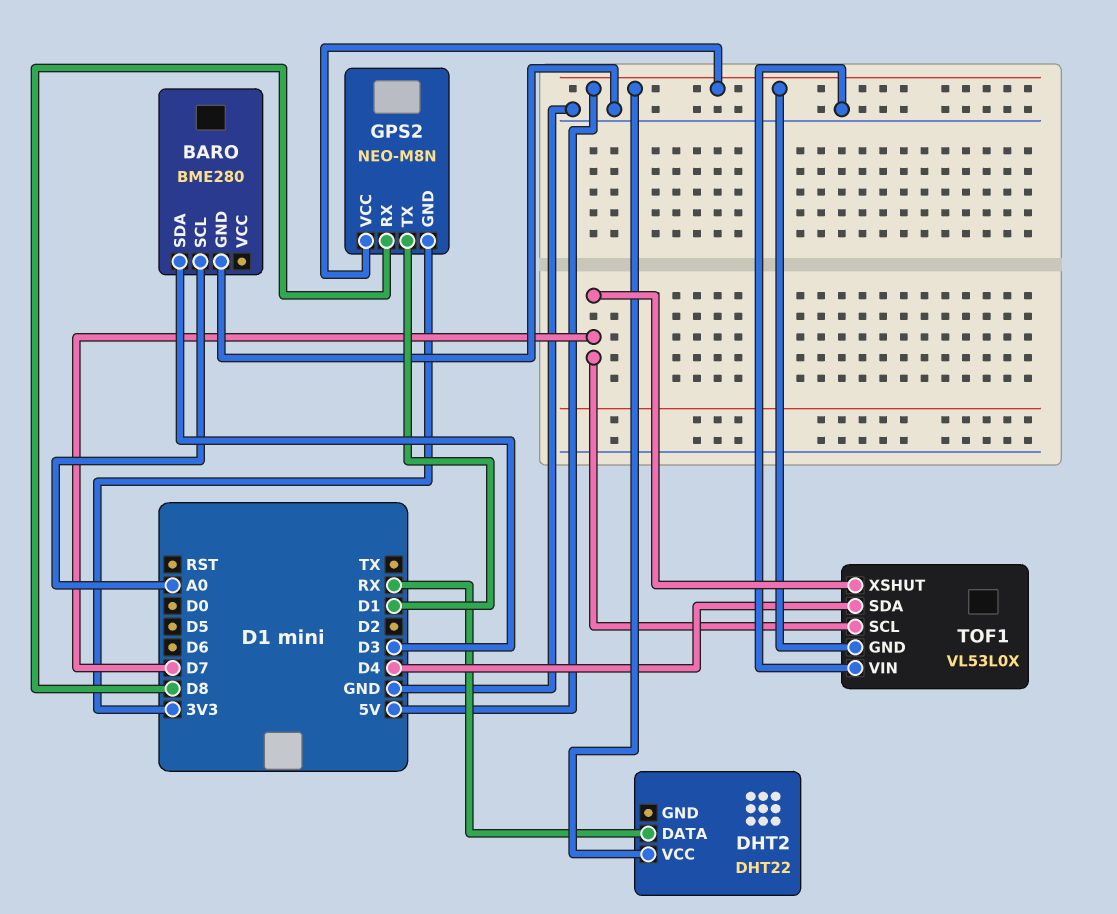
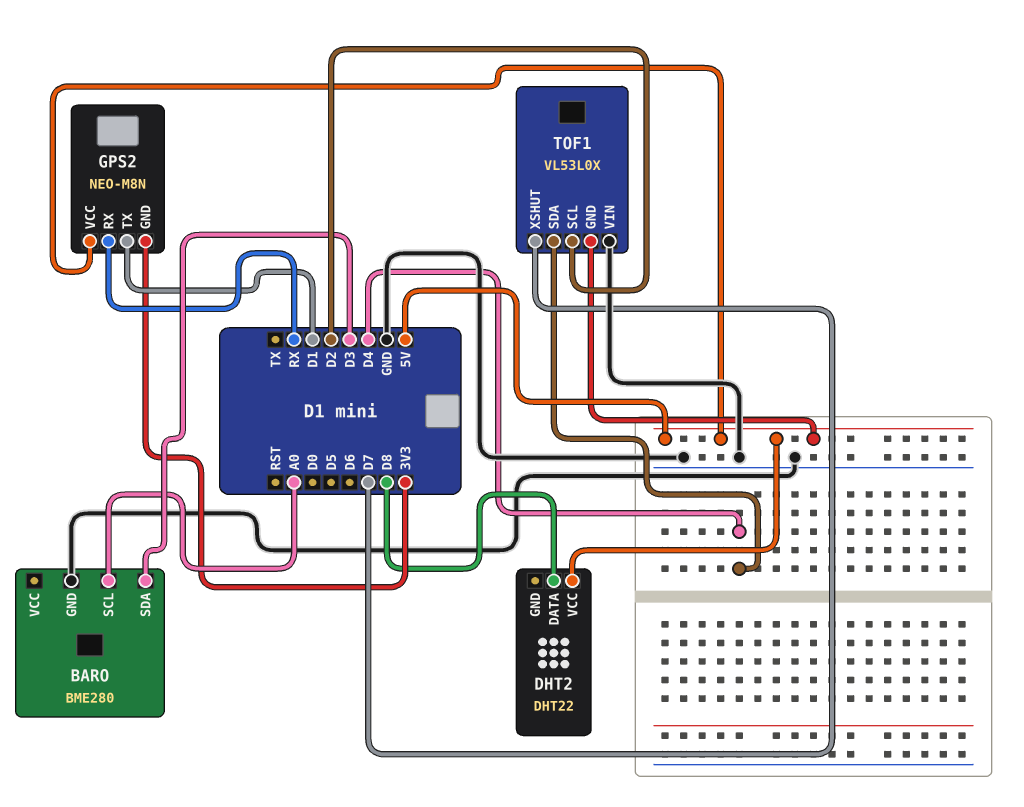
DHT2 pin DATA: RX -> D8
GPS2 pin RX: D8 -> RX
TOF1 pin SCL: D7 -> D2

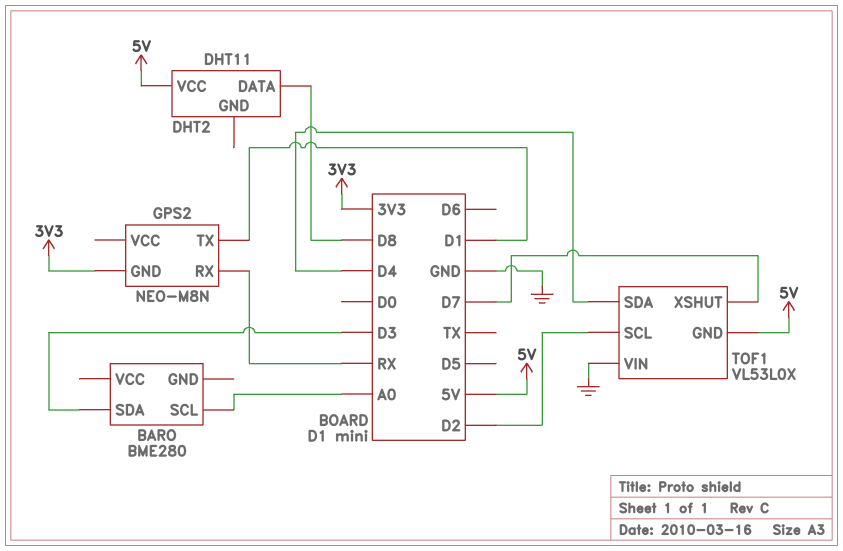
BARO pin GND: GND -> none
DHT2: DHT22 -> DHT11
GPS2 pin VCC: 5V -> none

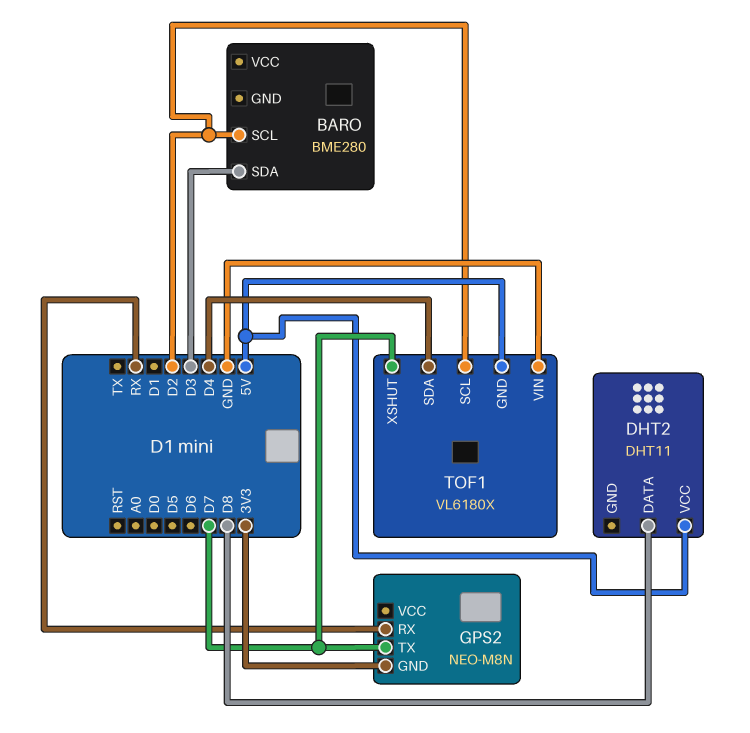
BARO pin SCL: A0 -> D2
GPS2 pin TX: D1 -> D7
TOF1: VL53L0X -> VL6180X

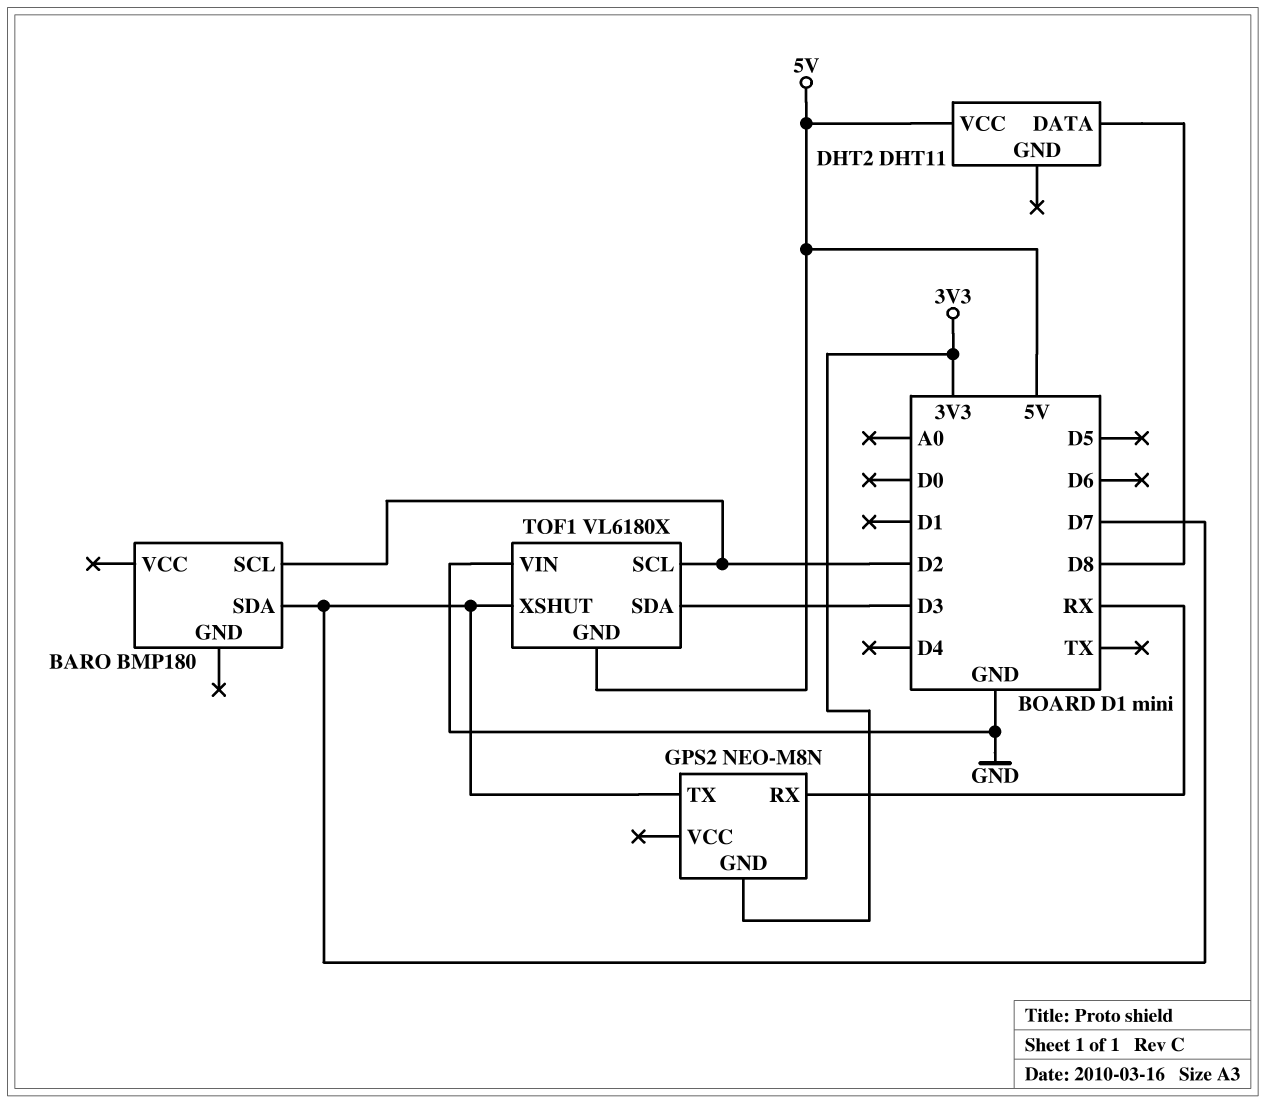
BARO: BME280 -> BMP180
BARO pin SDA: D3 -> D7
TOF1 pin SDA: D4 -> D3

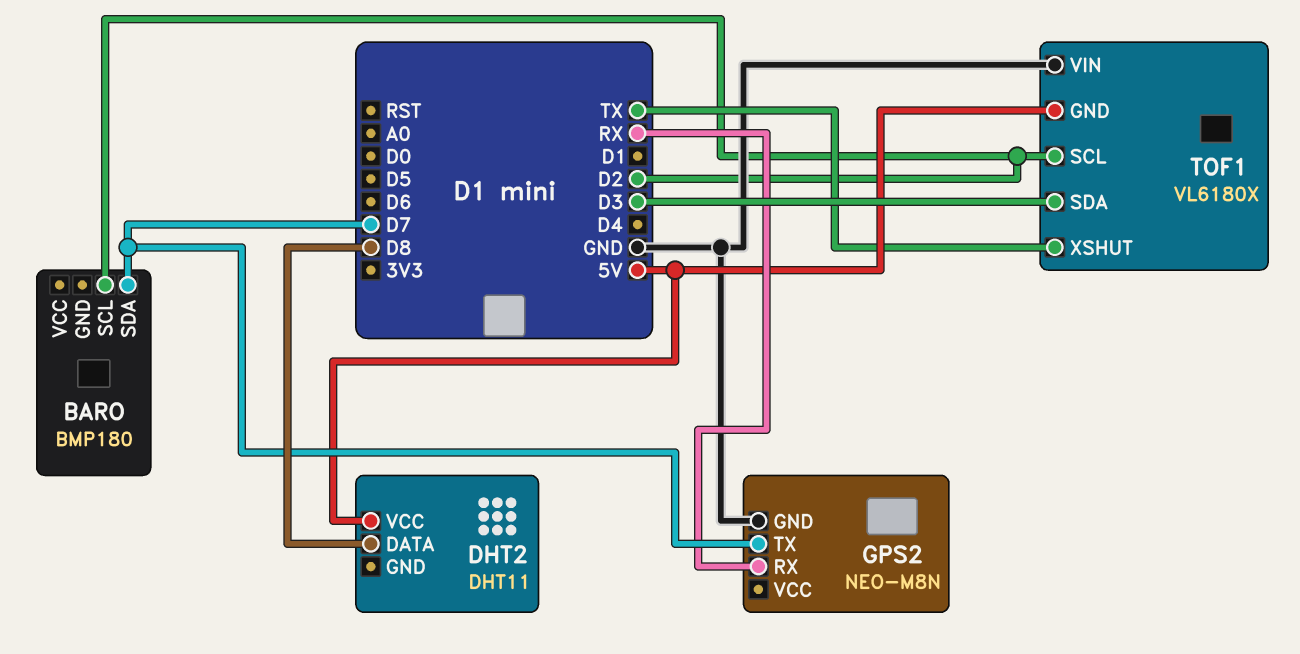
GPS2 pin GND: 3V3 -> GND
TOF1 pin XSHUT: D7 -> TX

